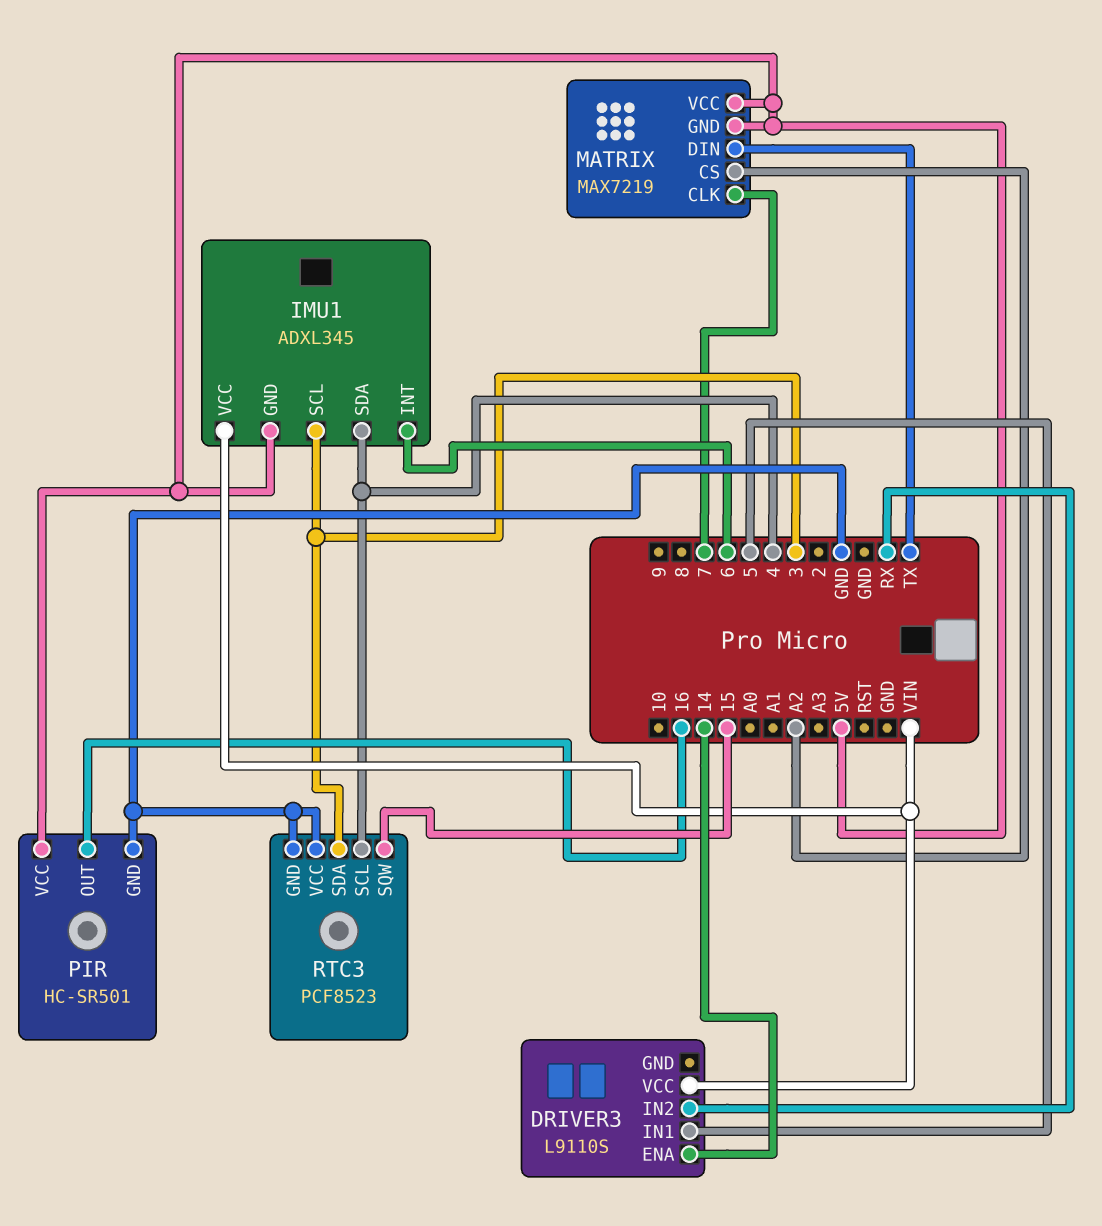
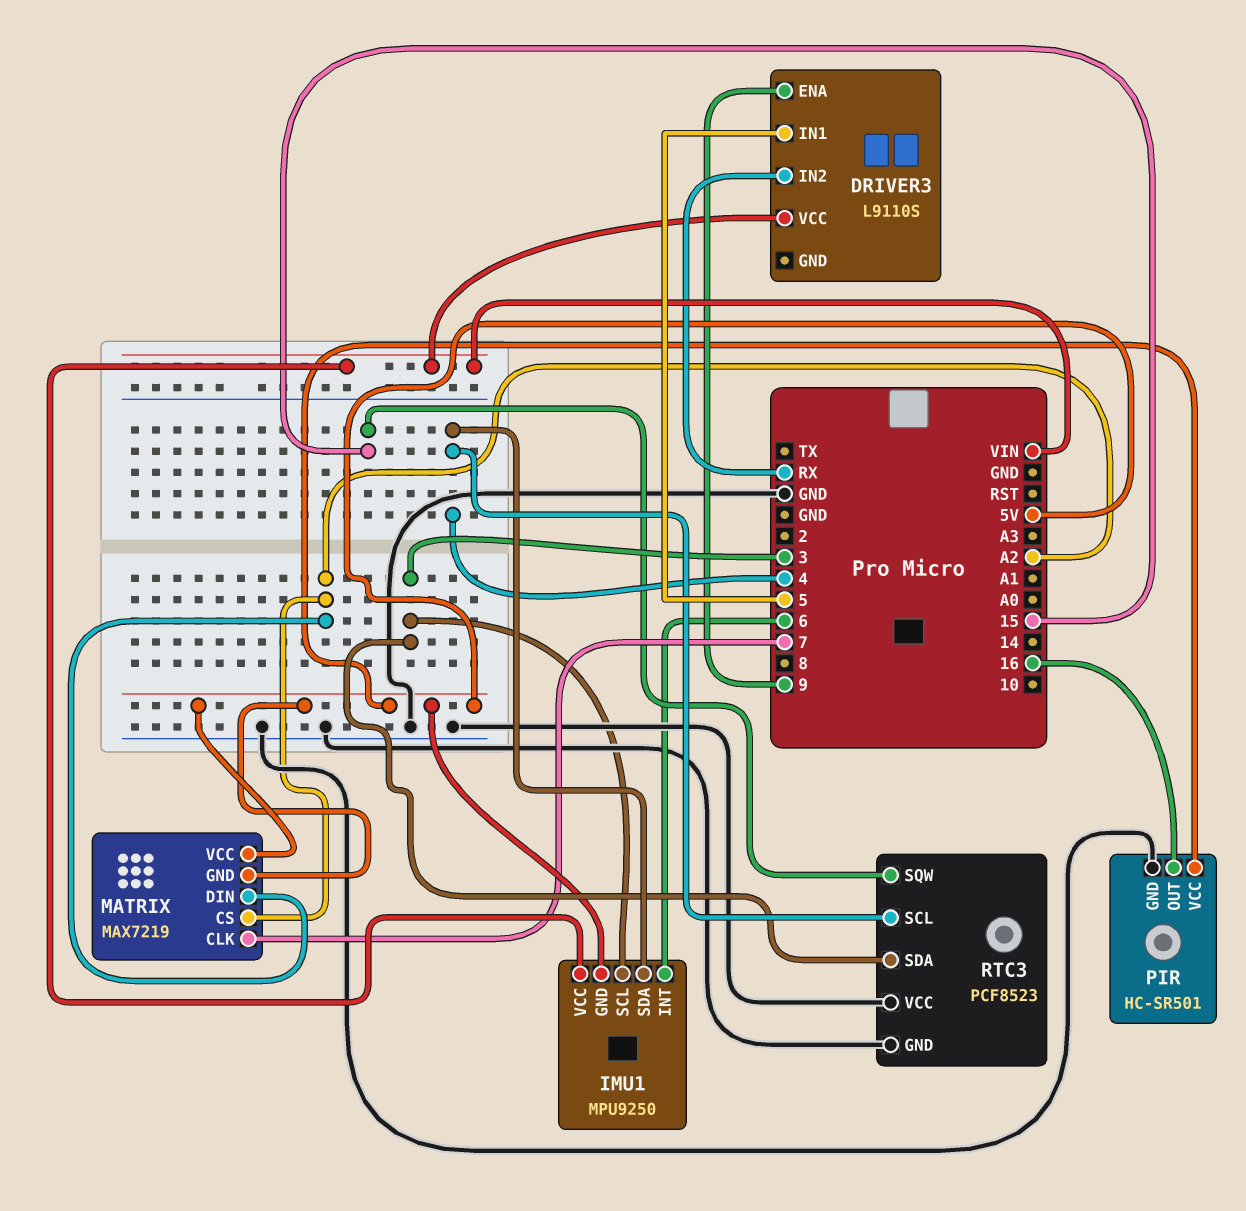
DRIVER3 pin ENA: 14 -> 9
IMU1: ADXL345 -> MPU9250
MATRIX pin DIN: TX -> A2

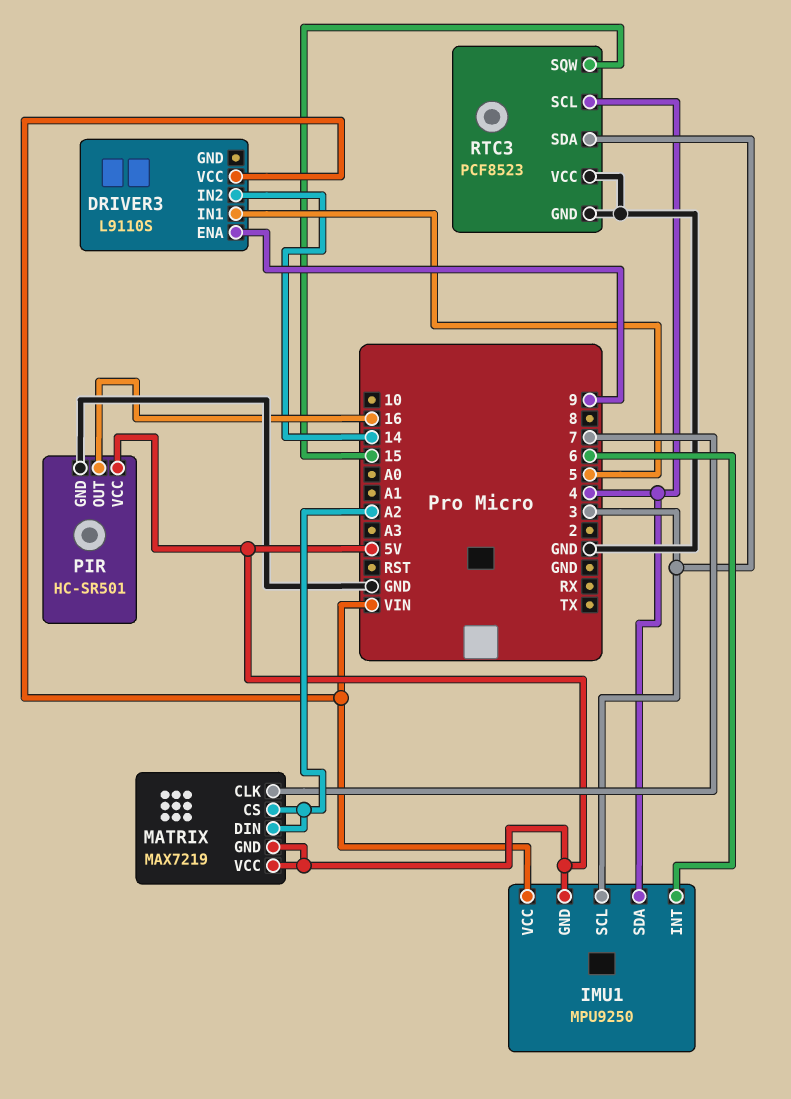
DRIVER3 pin IN2: RX -> 14

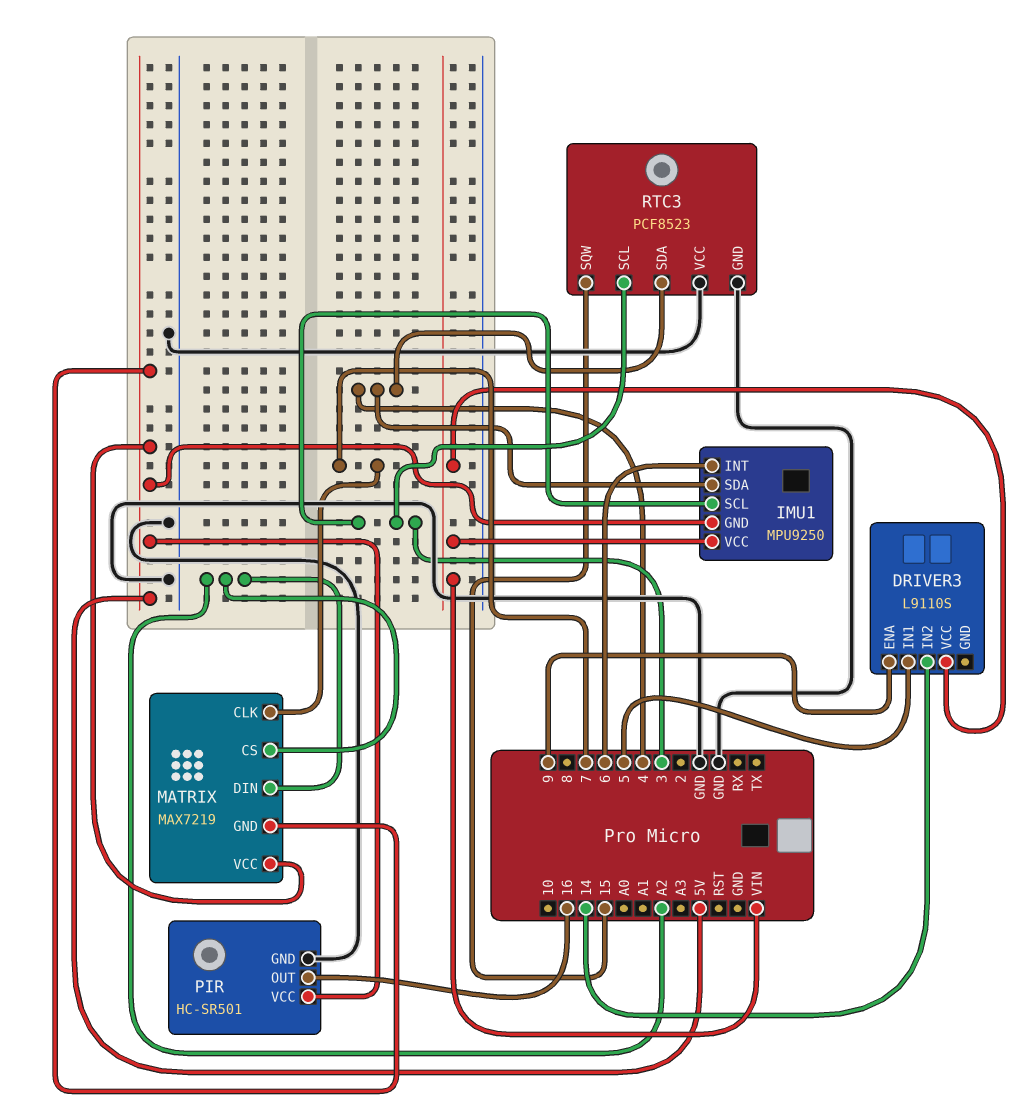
RTC3 pin SCL: 4 -> 3
RTC3 pin SDA: 3 -> 4

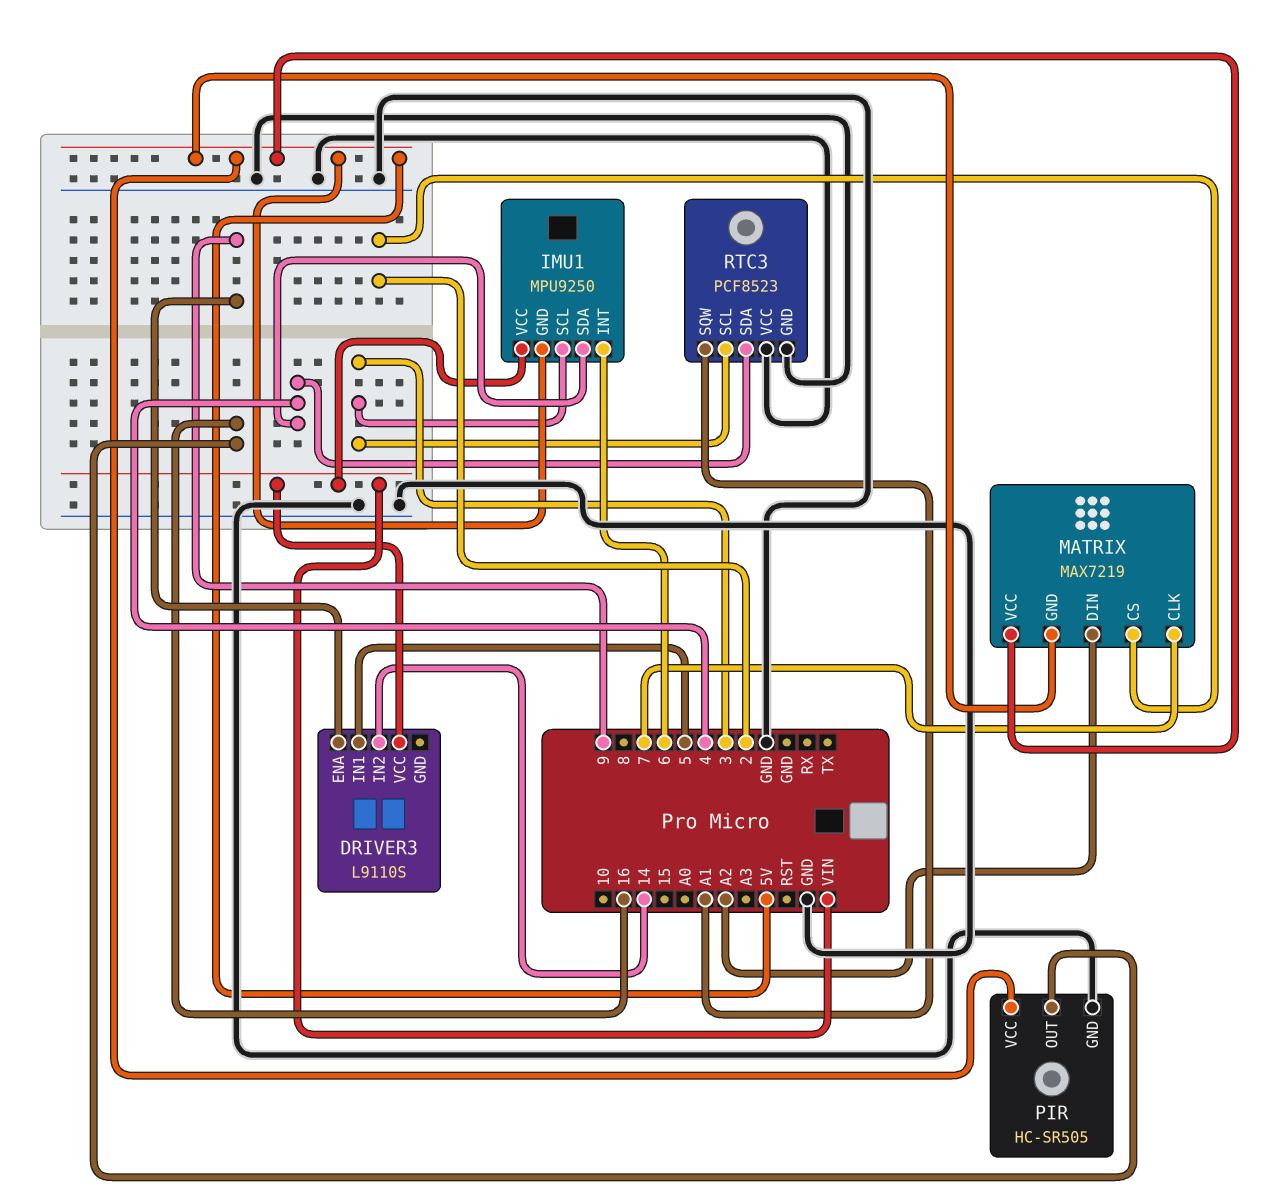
MATRIX pin CS: A2 -> 2
PIR: HC-SR501 -> HC-SR505
RTC3 pin SQW: 15 -> A1

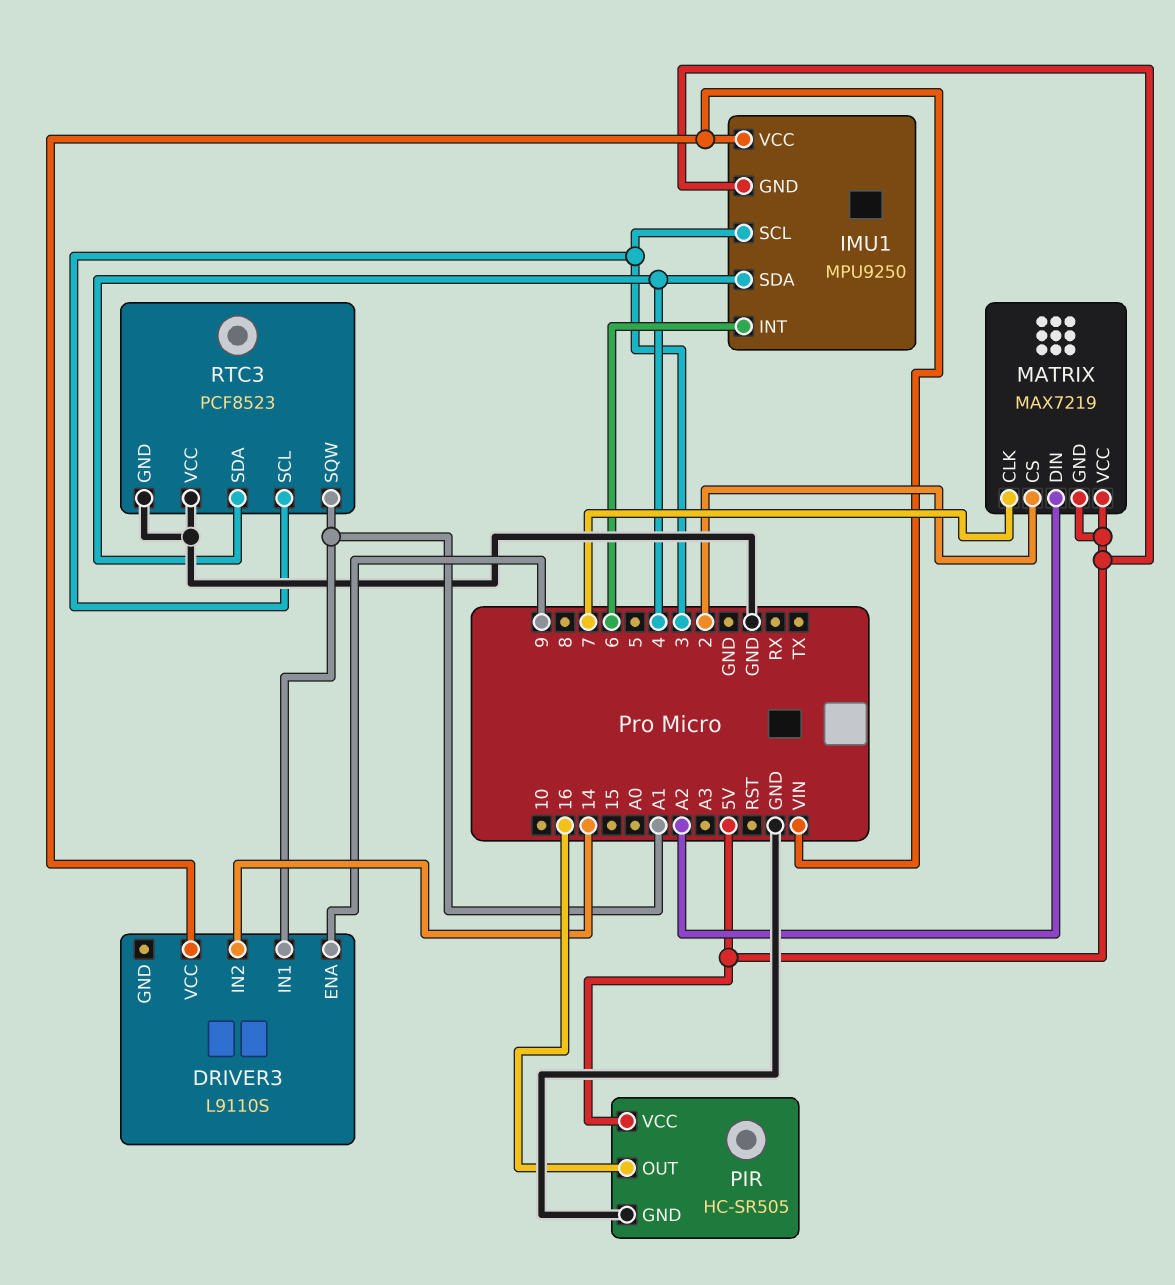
DRIVER3 pin IN1: 5 -> A1

